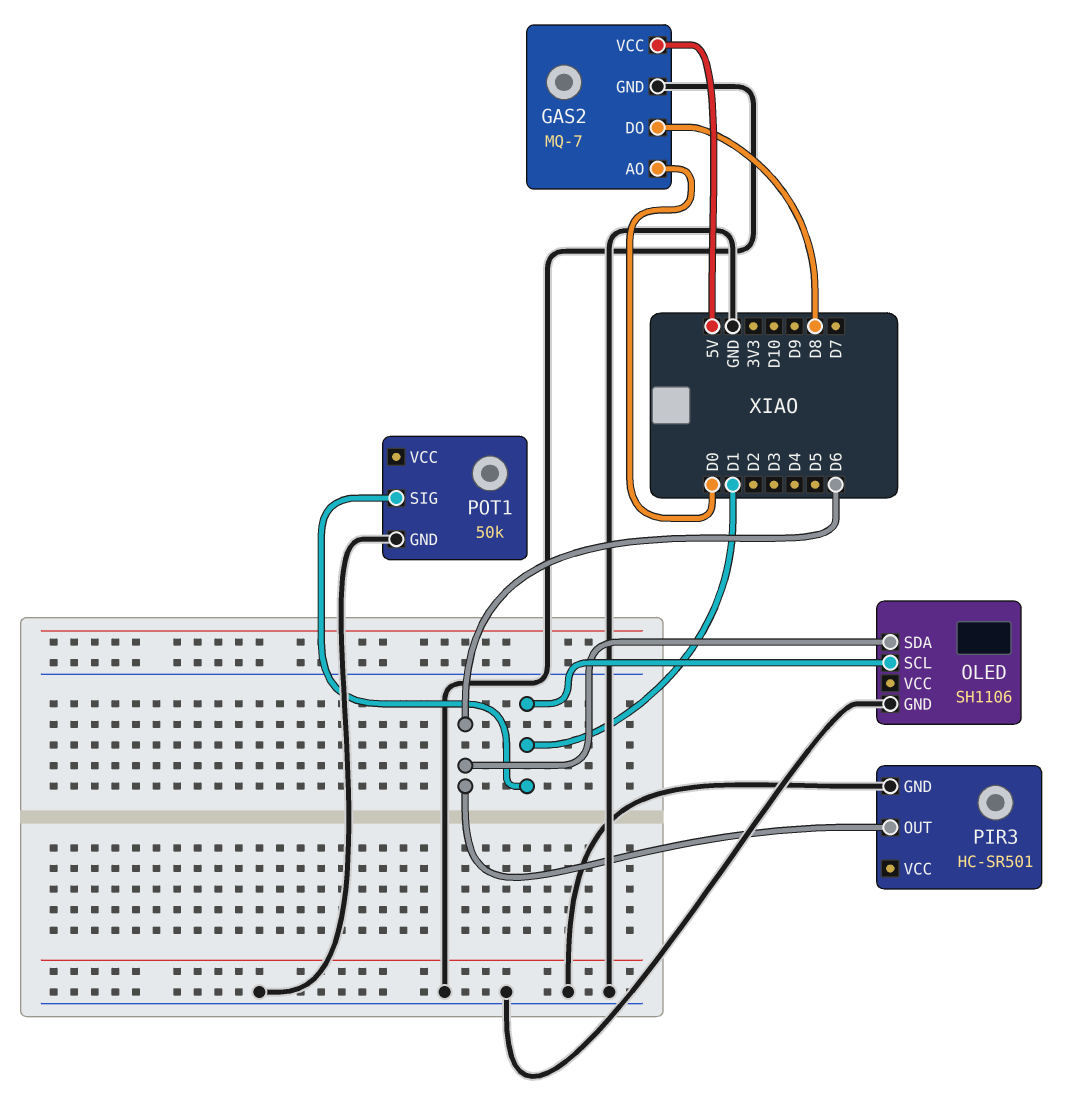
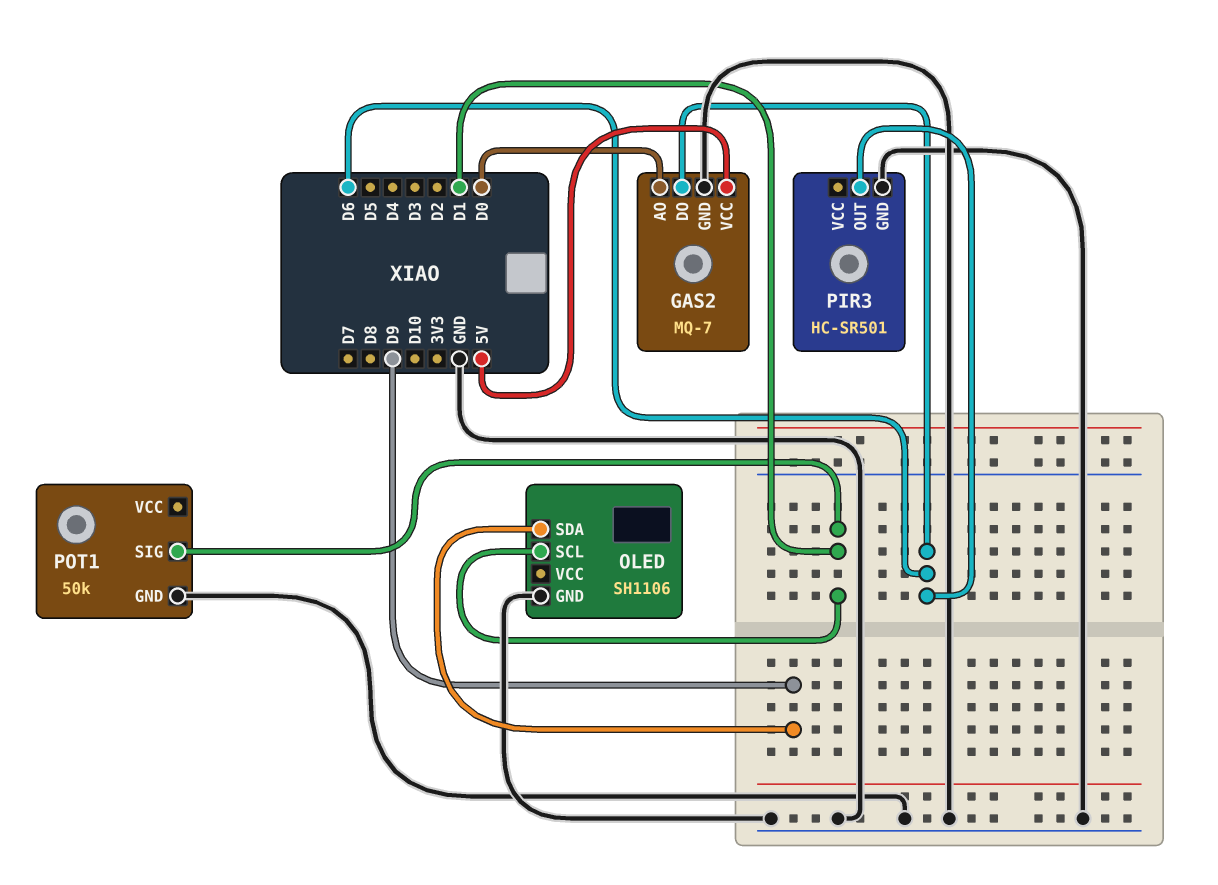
GAS2 pin DO: D8 -> D6
OLED pin SDA: D6 -> D9

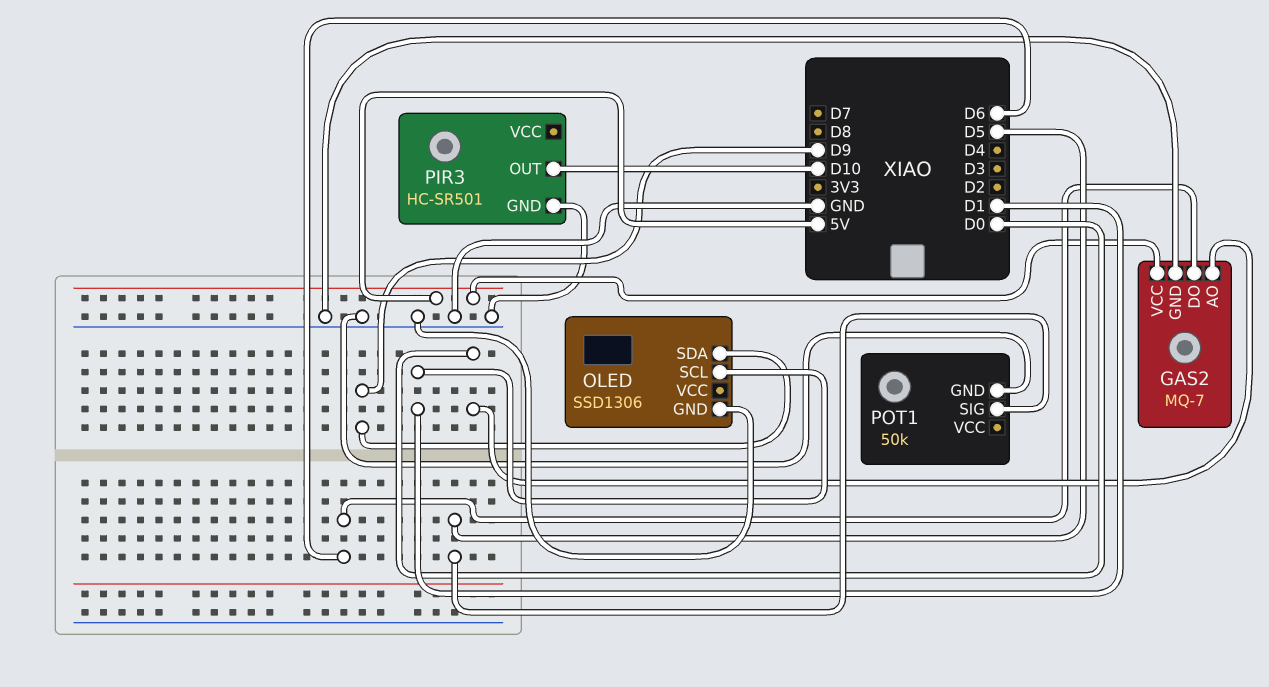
OLED: SH1106 -> SSD1306
PIR3 pin OUT: D6 -> D10
POT1 pin SIG: D1 -> D5

